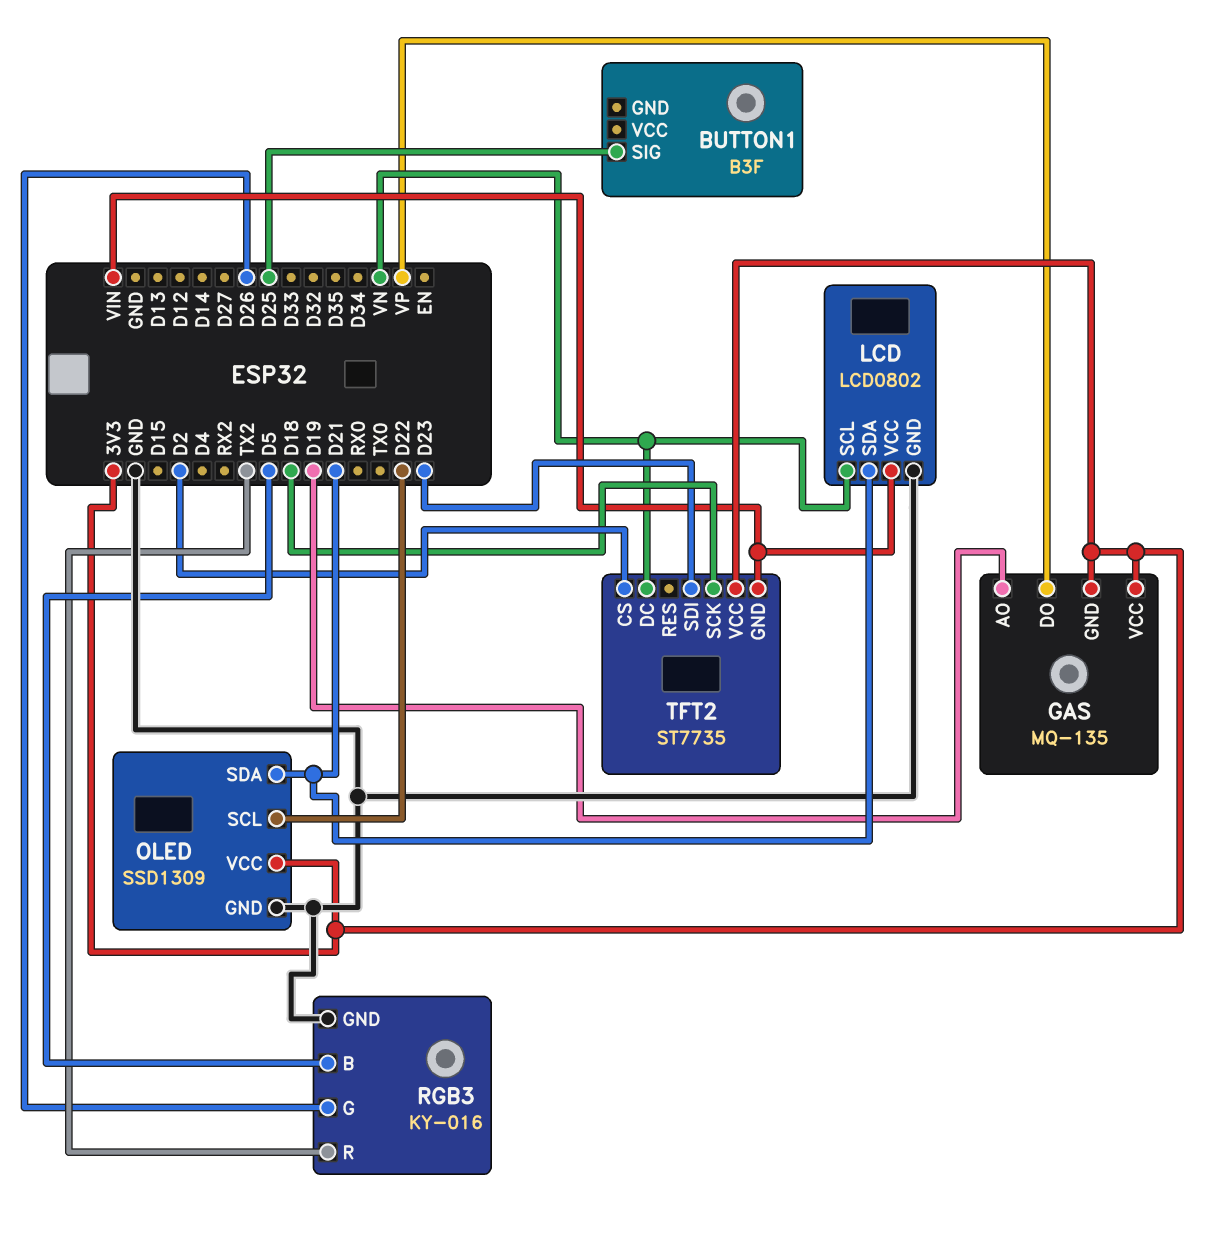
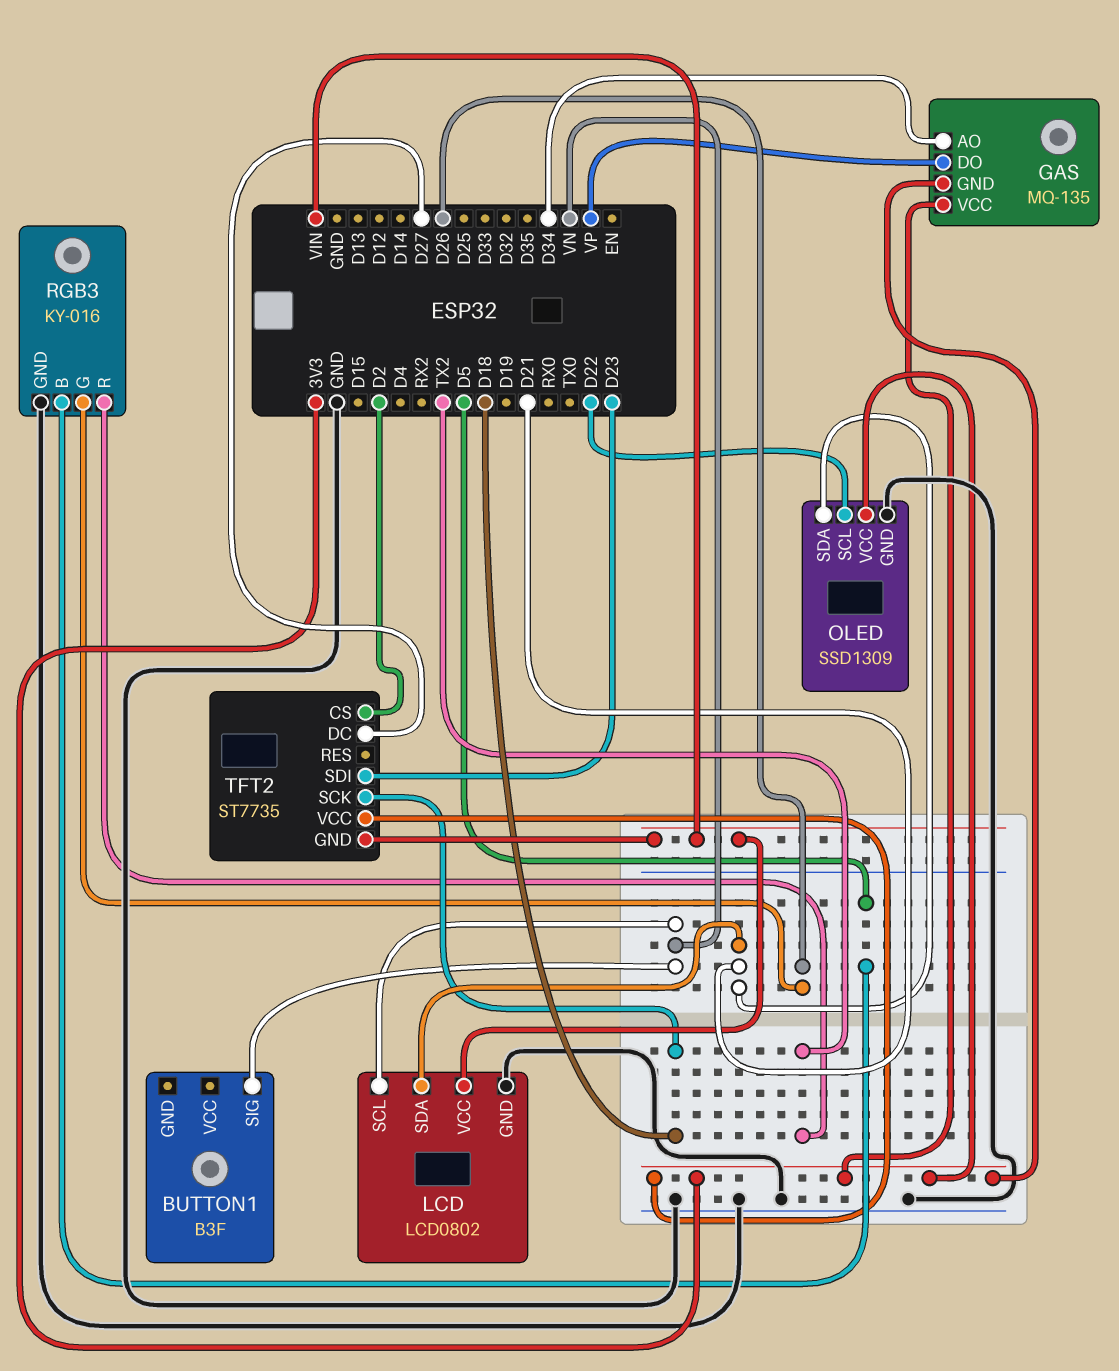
BUTTON1 pin SIG: D25 -> VN
GAS pin AO: D19 -> D34
TFT2 pin DC: VN -> D27

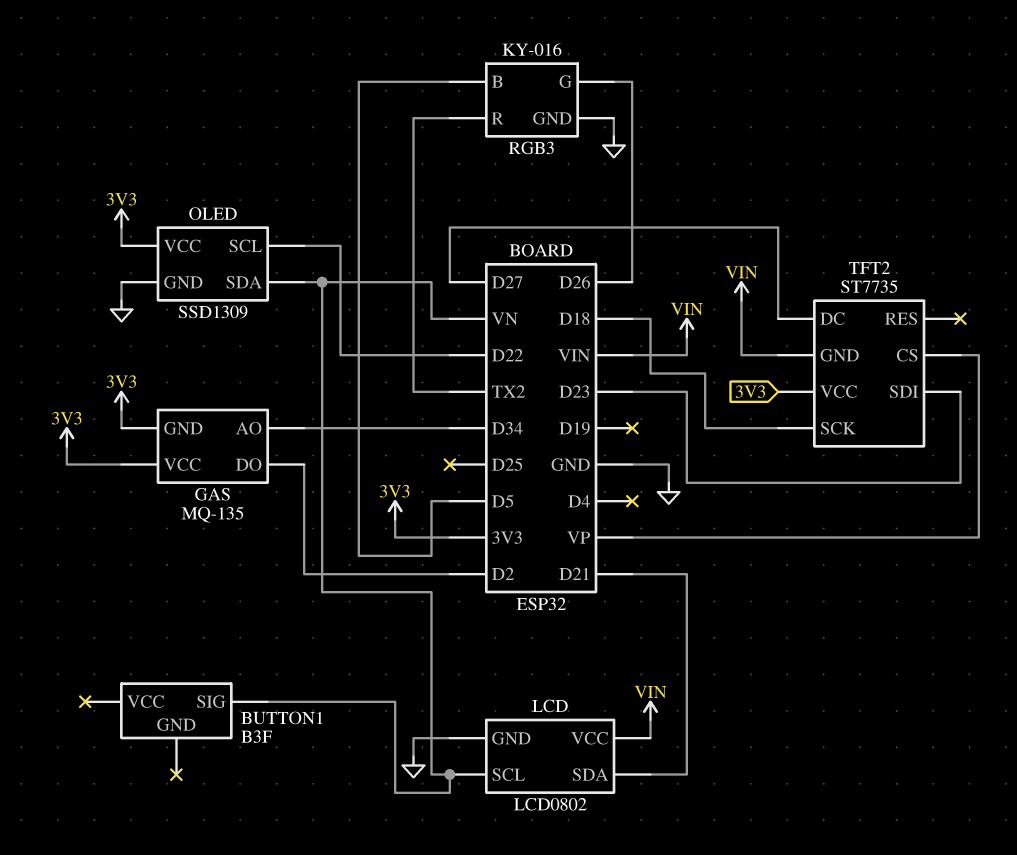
GAS pin DO: VP -> D2
OLED pin SDA: D21 -> VN
TFT2 pin CS: D2 -> VP

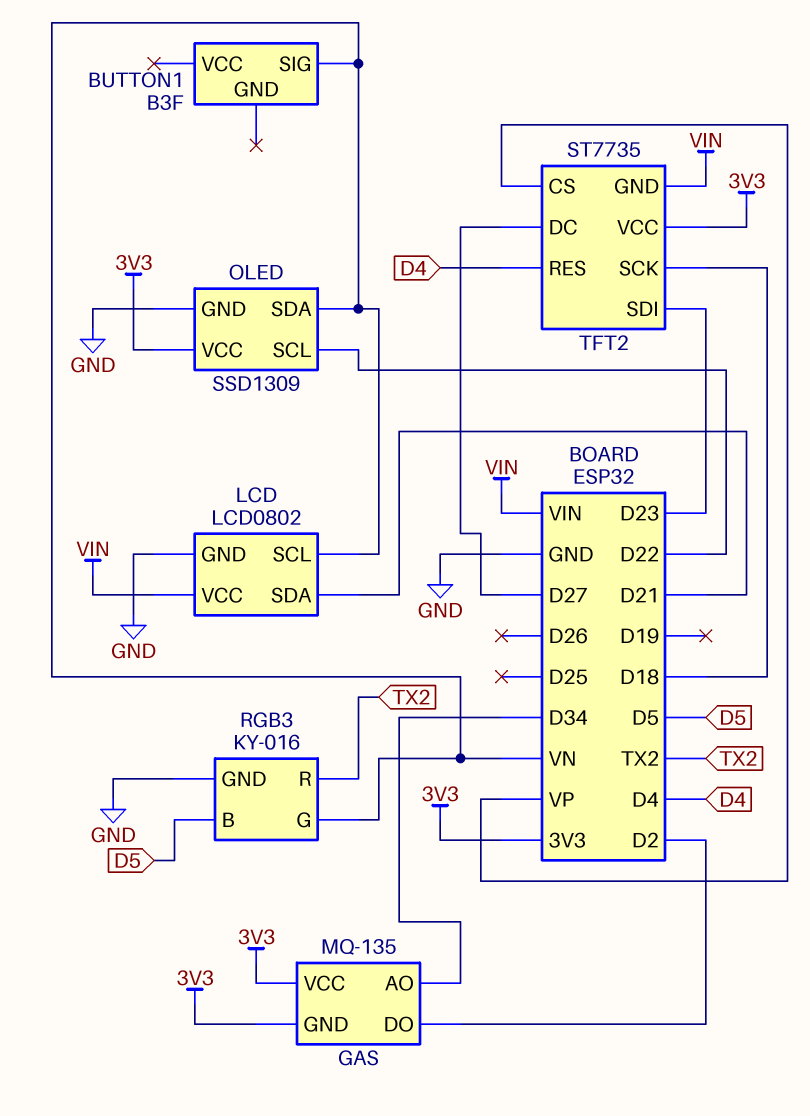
RGB3 pin G: D26 -> VN
TFT2 pin RES: none -> D4

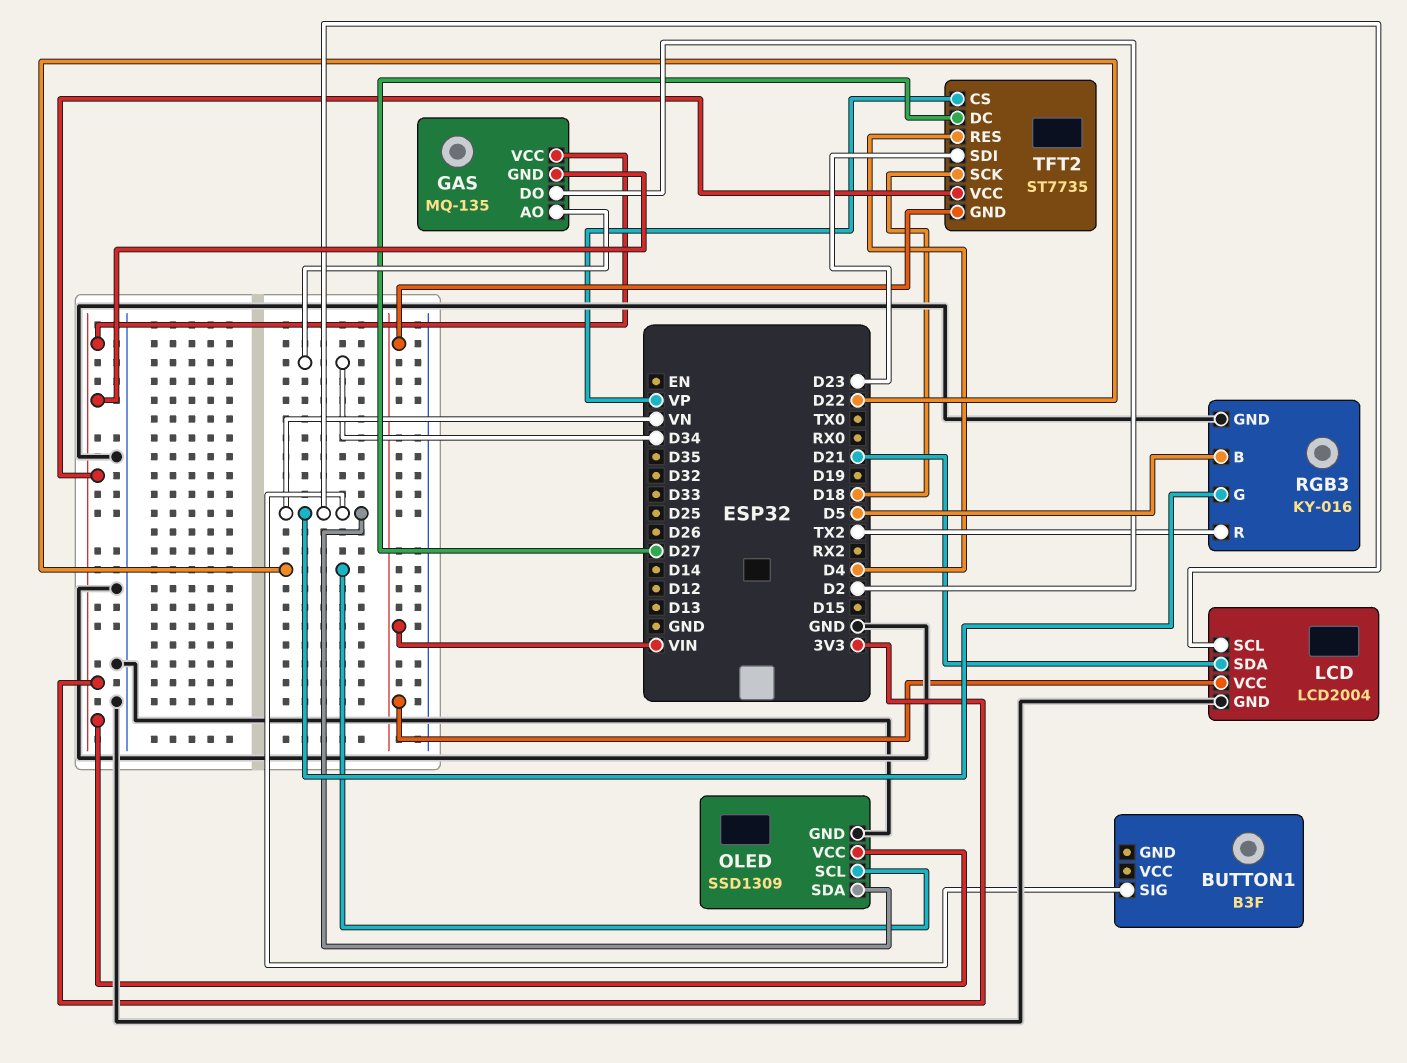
LCD: LCD0802 -> LCD2004

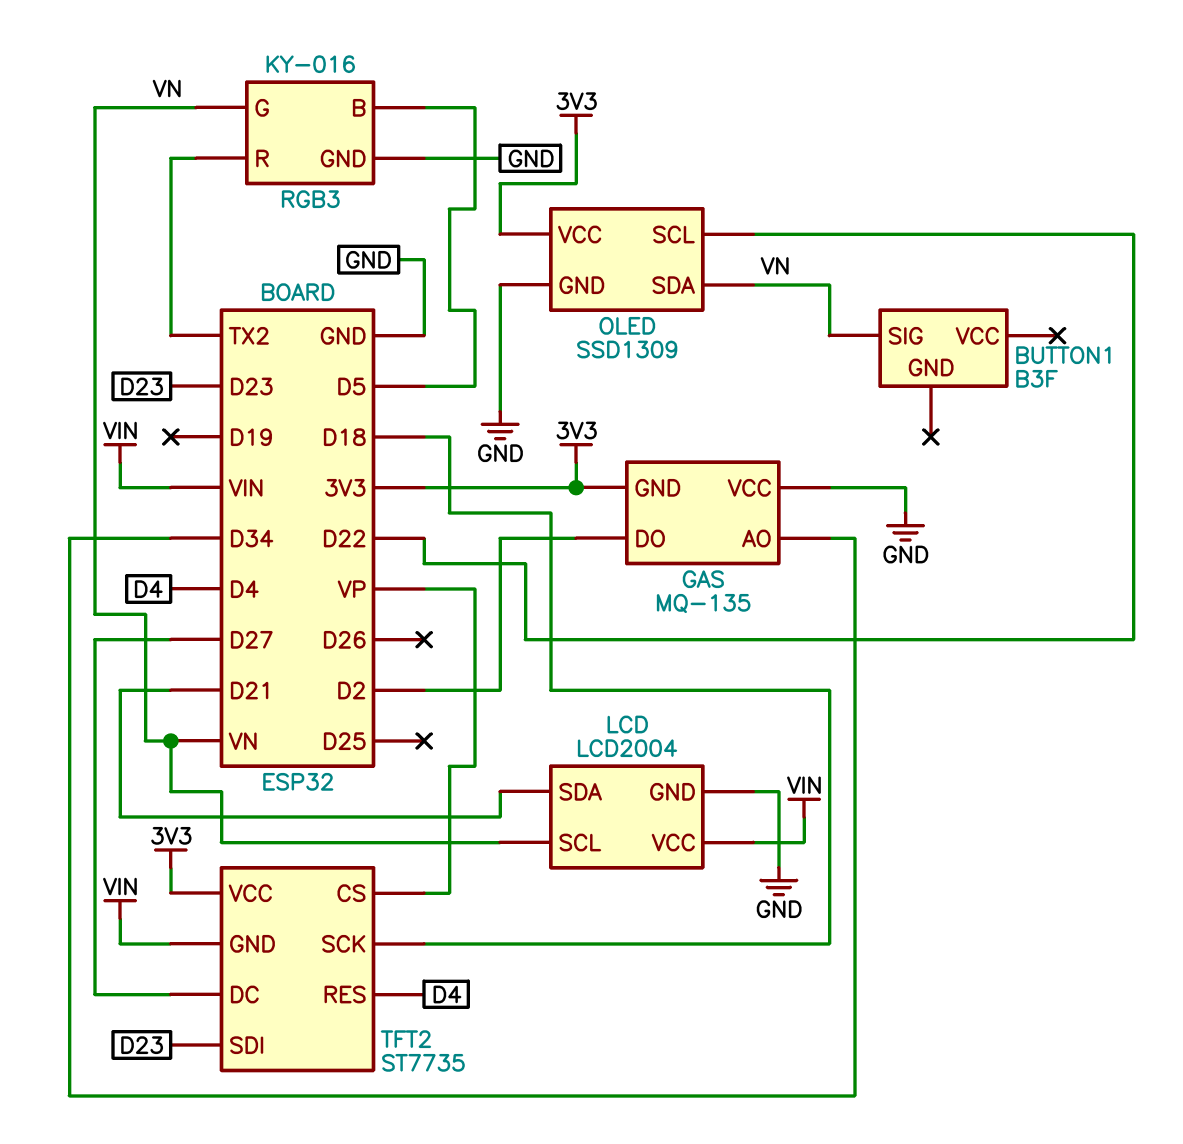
GAS pin VCC: 3V3 -> GND

